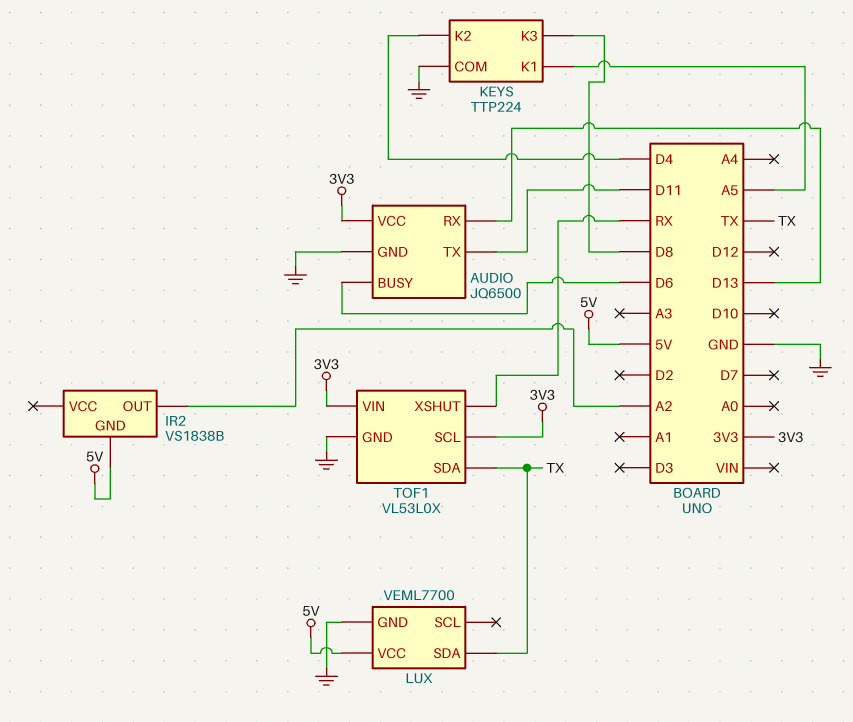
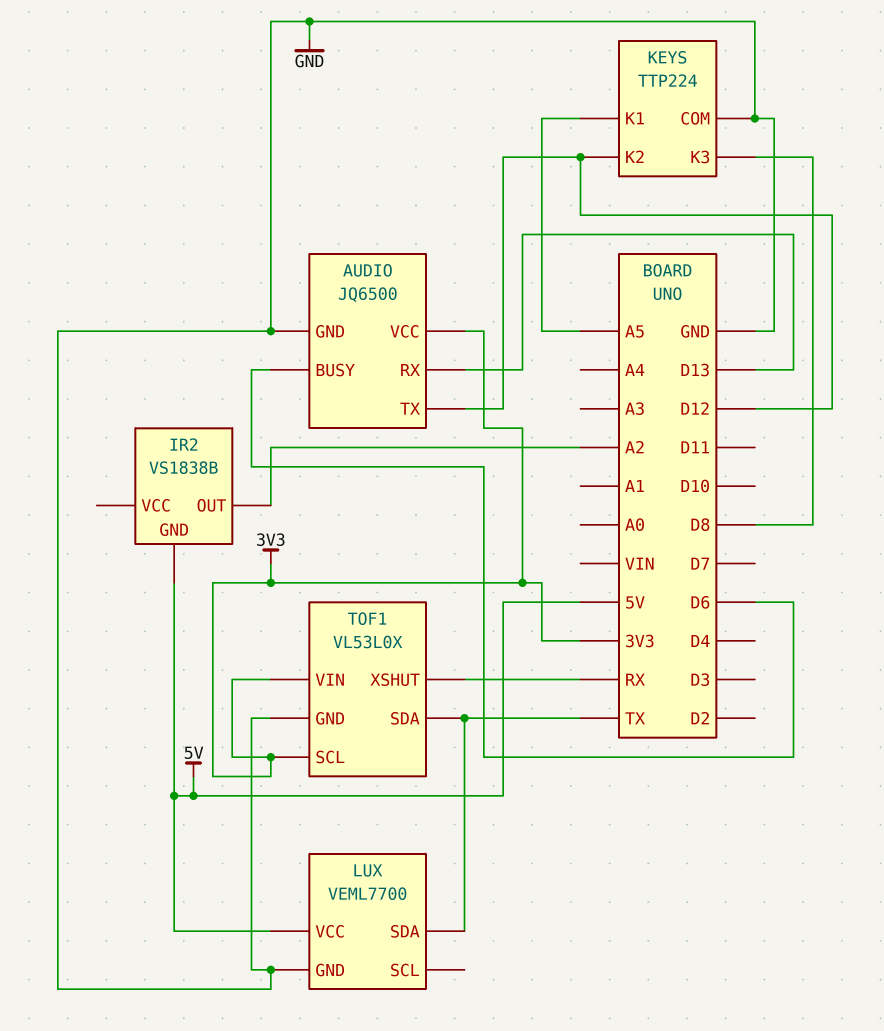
AUDIO pin TX: D11 -> D12
KEYS pin K2: D4 -> D12

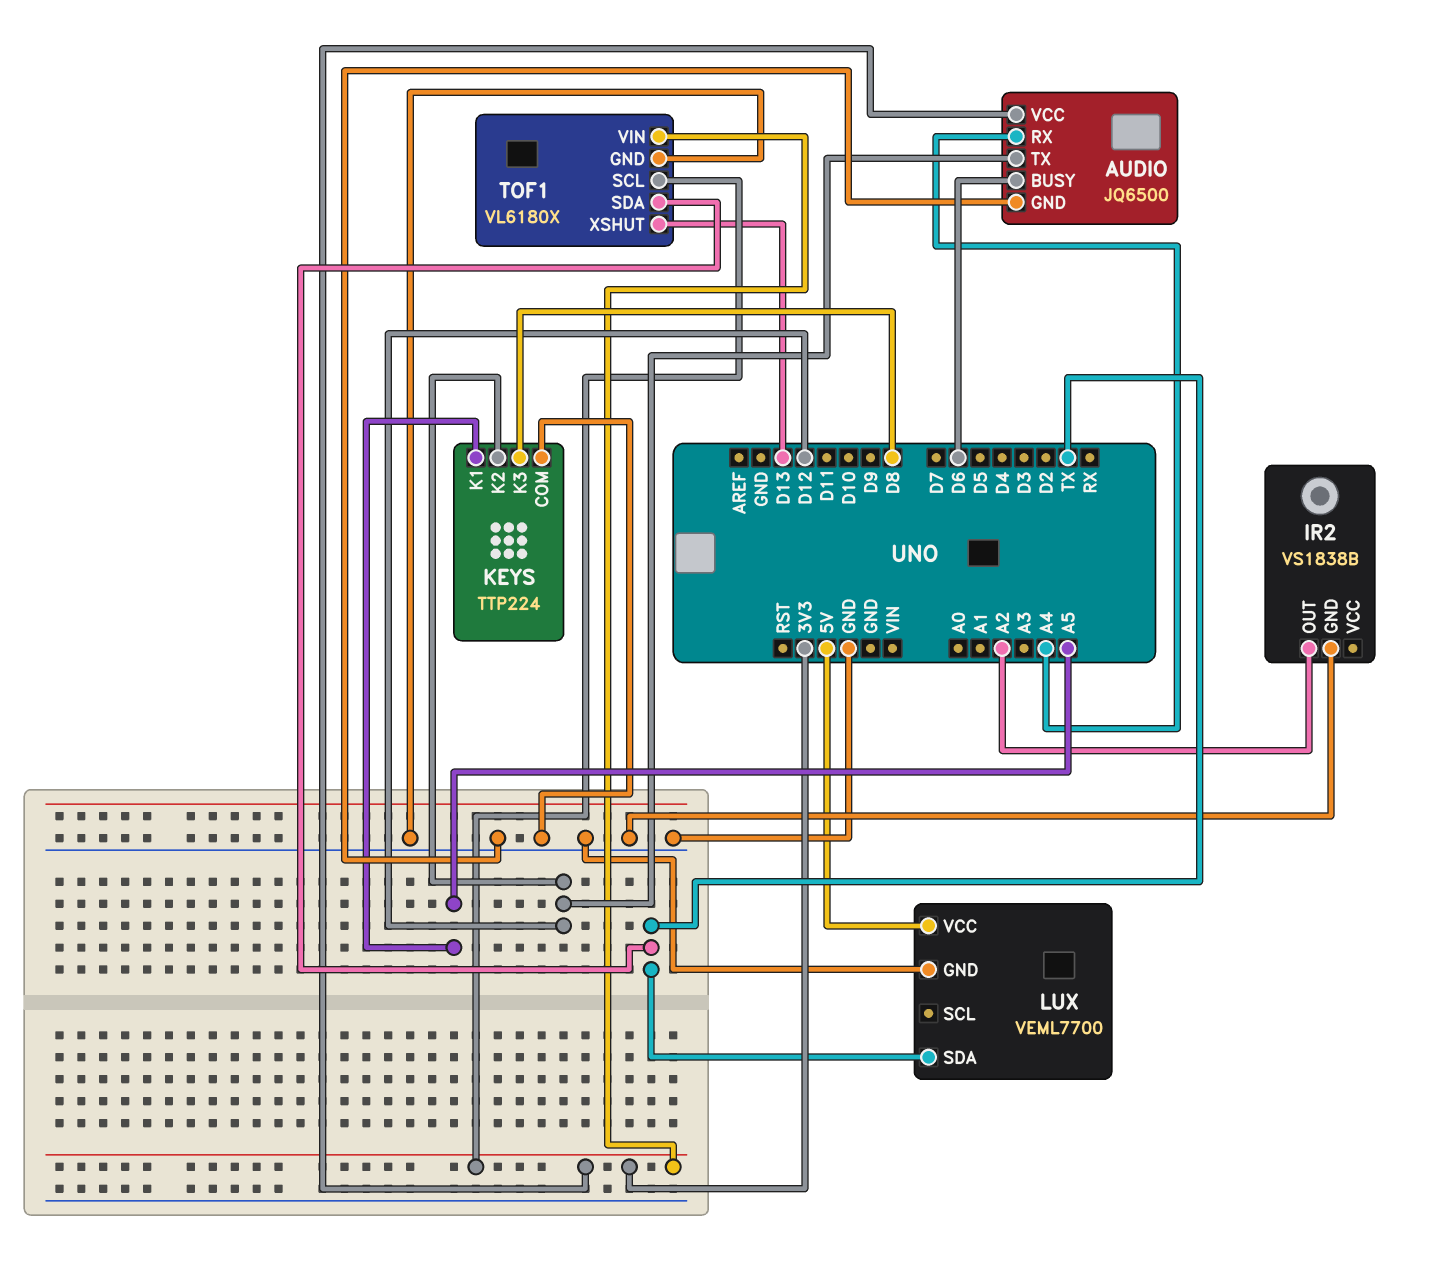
AUDIO pin RX: D13 -> A4
IR2 pin GND: 5V -> GND
TOF1: VL53L0X -> VL6180X
TOF1 pin XSHUT: RX -> D13

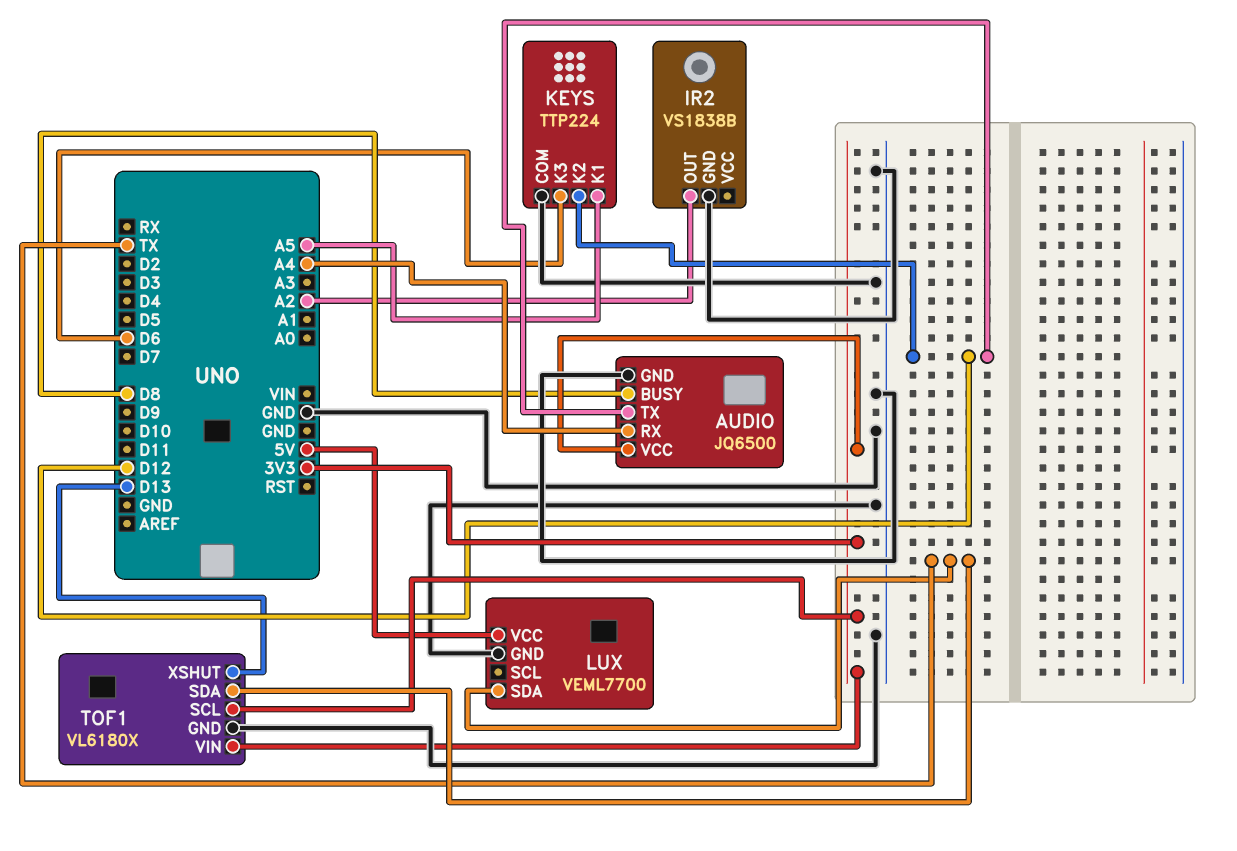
AUDIO pin BUSY: D6 -> D8
KEYS pin K3: D8 -> D6

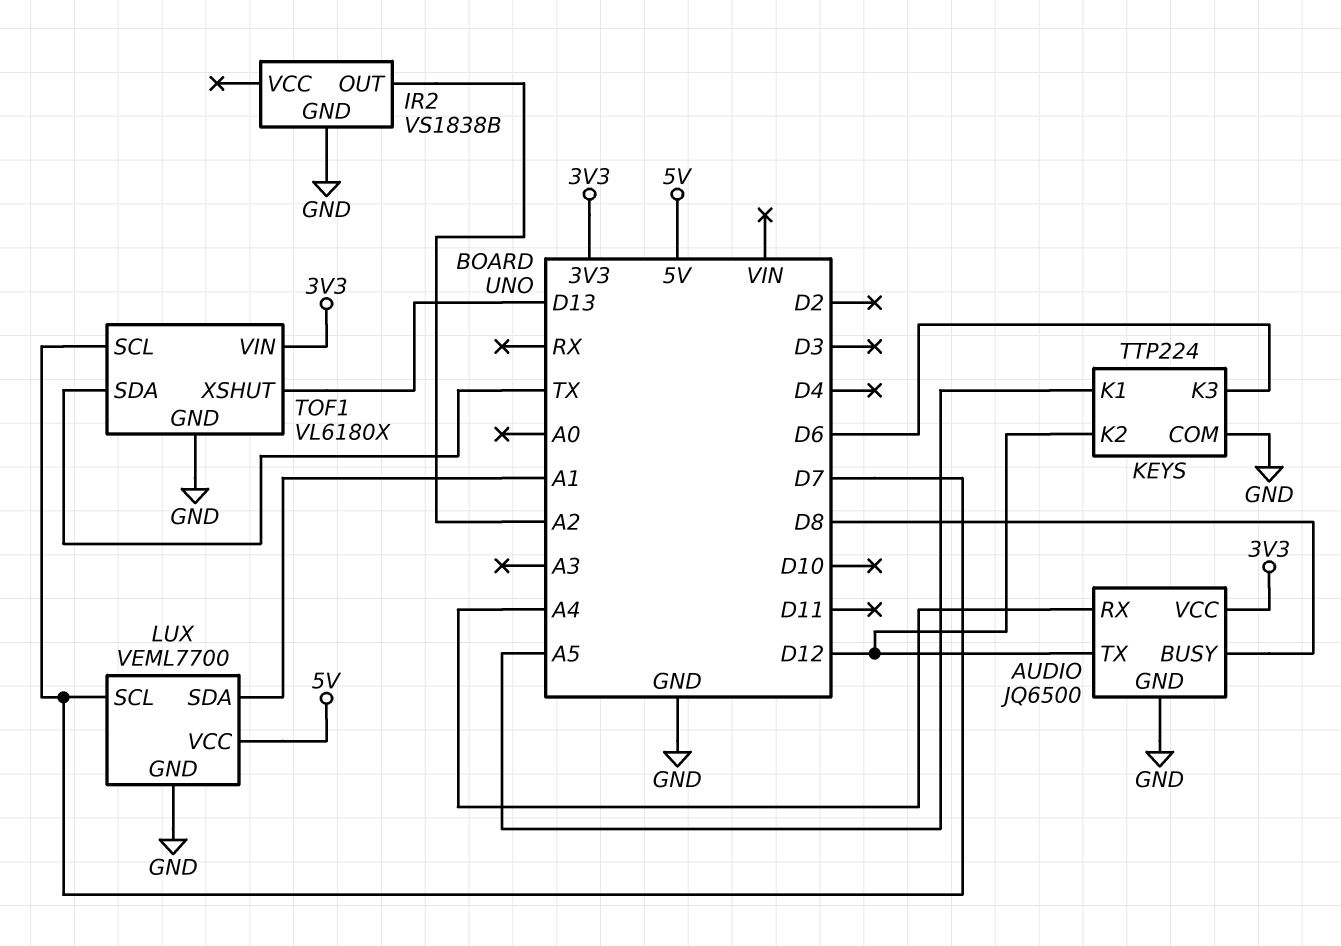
LUX pin SCL: none -> D7
LUX pin SDA: TX -> A1
TOF1 pin SCL: 3V3 -> D7

